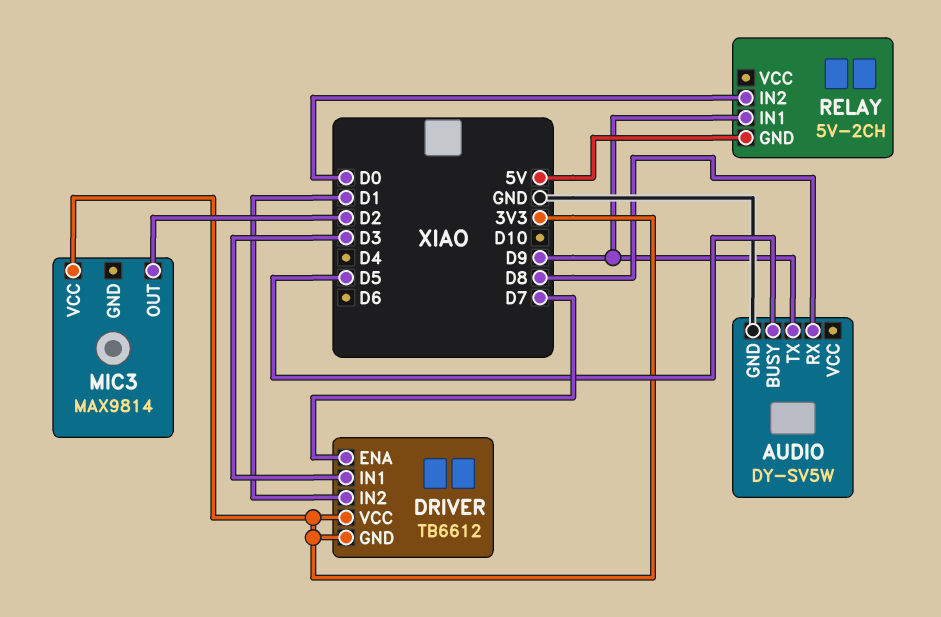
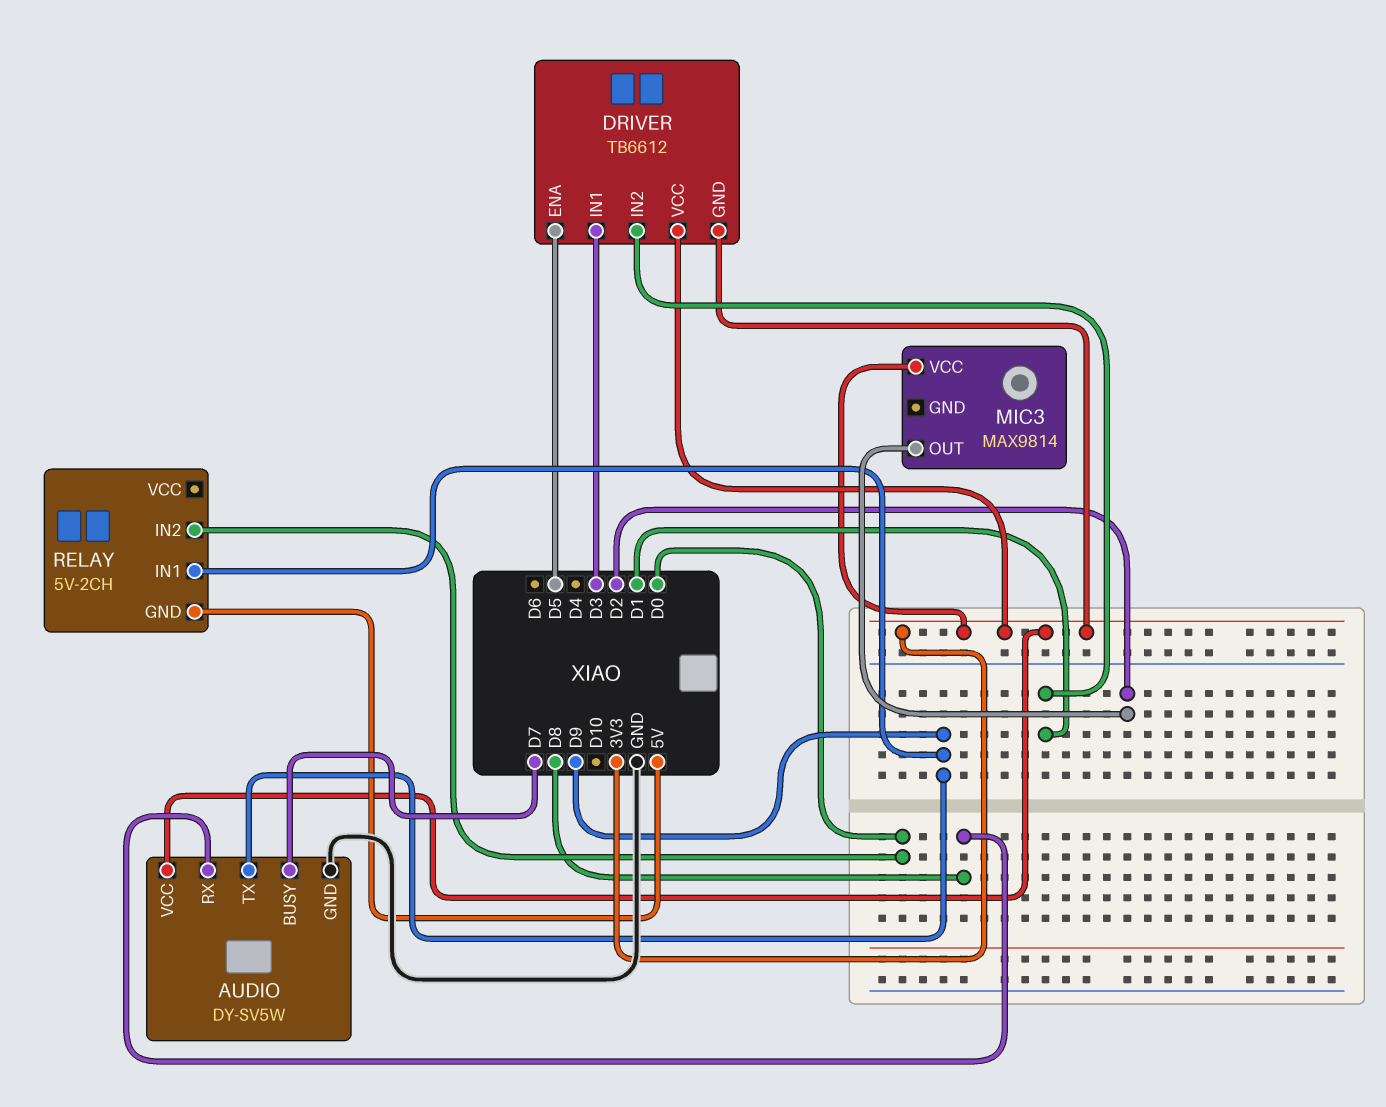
AUDIO pin BUSY: D5 -> D7
AUDIO pin VCC: none -> 3V3
DRIVER pin ENA: D7 -> D5

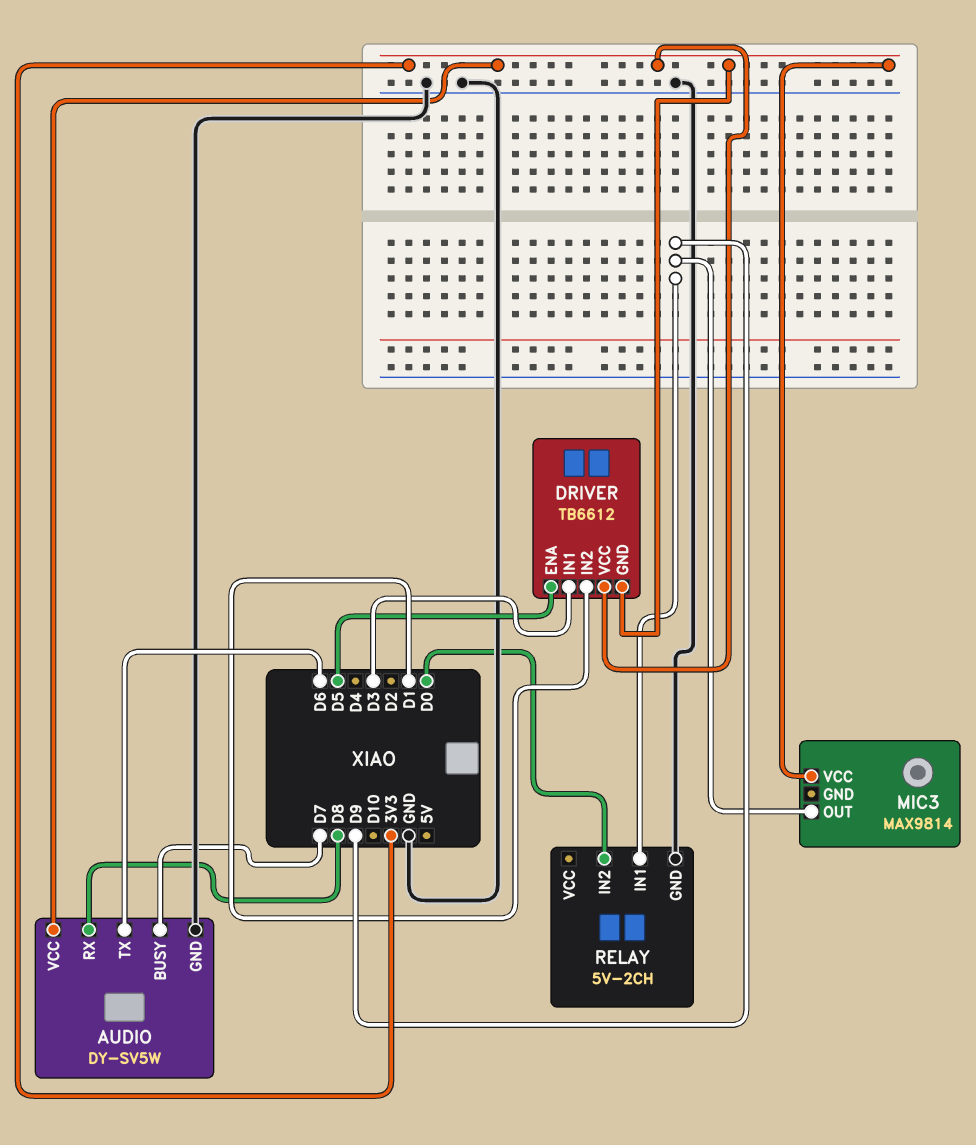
AUDIO pin TX: D9 -> D6
MIC3 pin OUT: D2 -> D9
RELAY pin GND: 5V -> GND

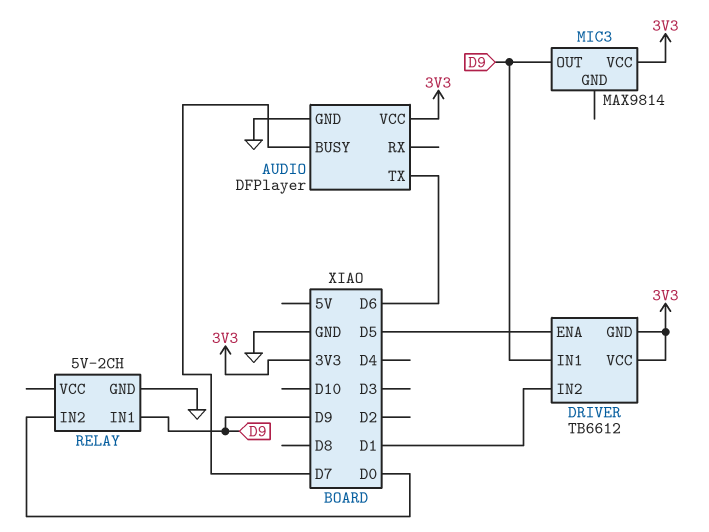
AUDIO: DY-SV5W -> DFPlayer
AUDIO pin RX: D8 -> none
DRIVER pin IN1: D3 -> D9

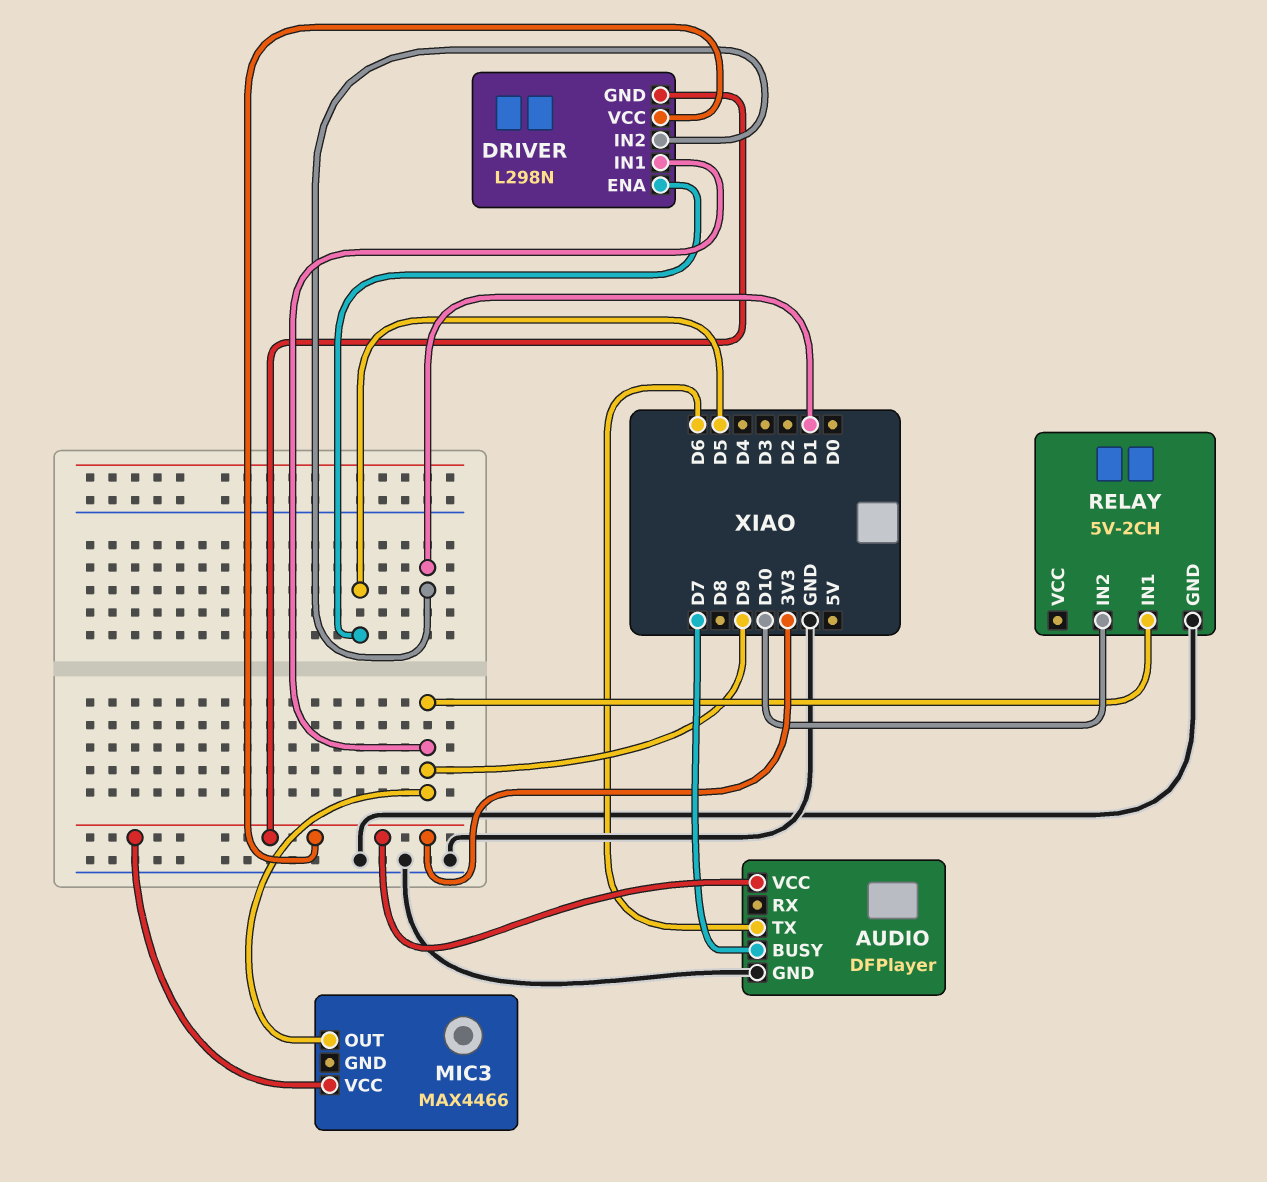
DRIVER: TB6612 -> L298N
MIC3: MAX9814 -> MAX4466
RELAY pin IN2: D0 -> D10

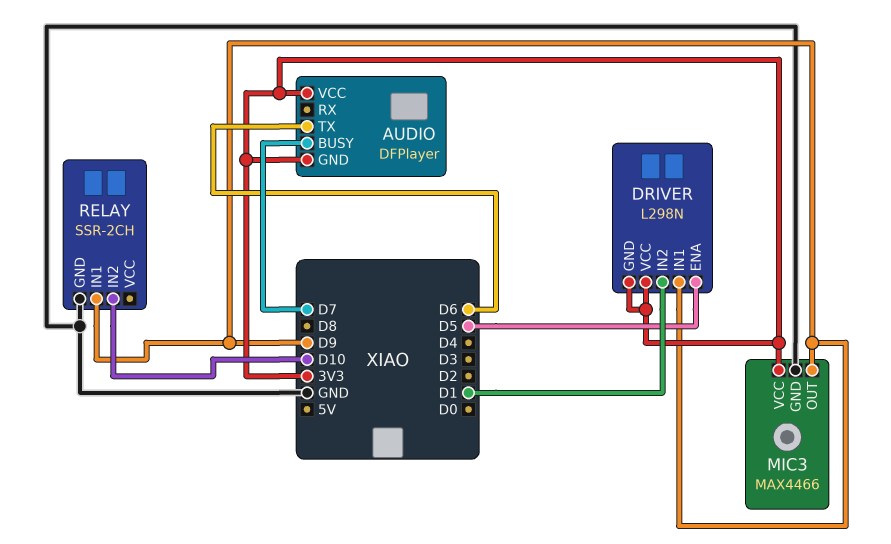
AUDIO pin GND: GND -> 3V3
MIC3 pin GND: none -> GND
RELAY: 5V-2CH -> SSR-2CH

